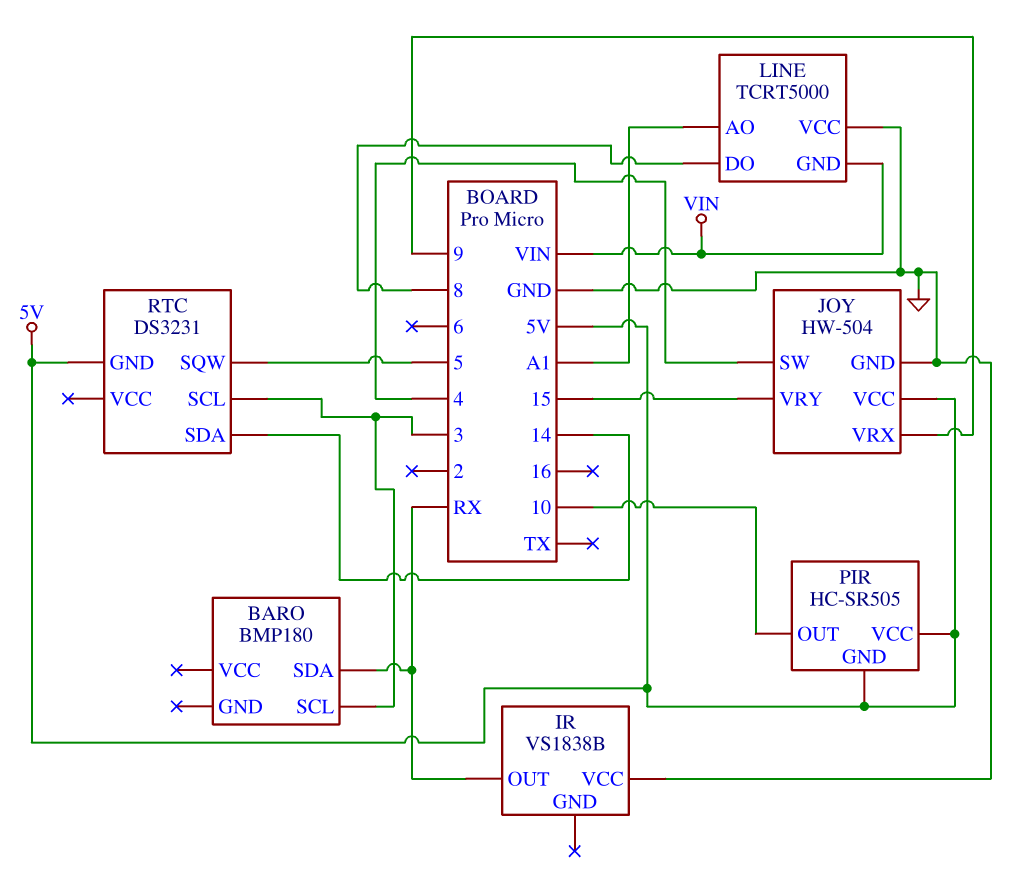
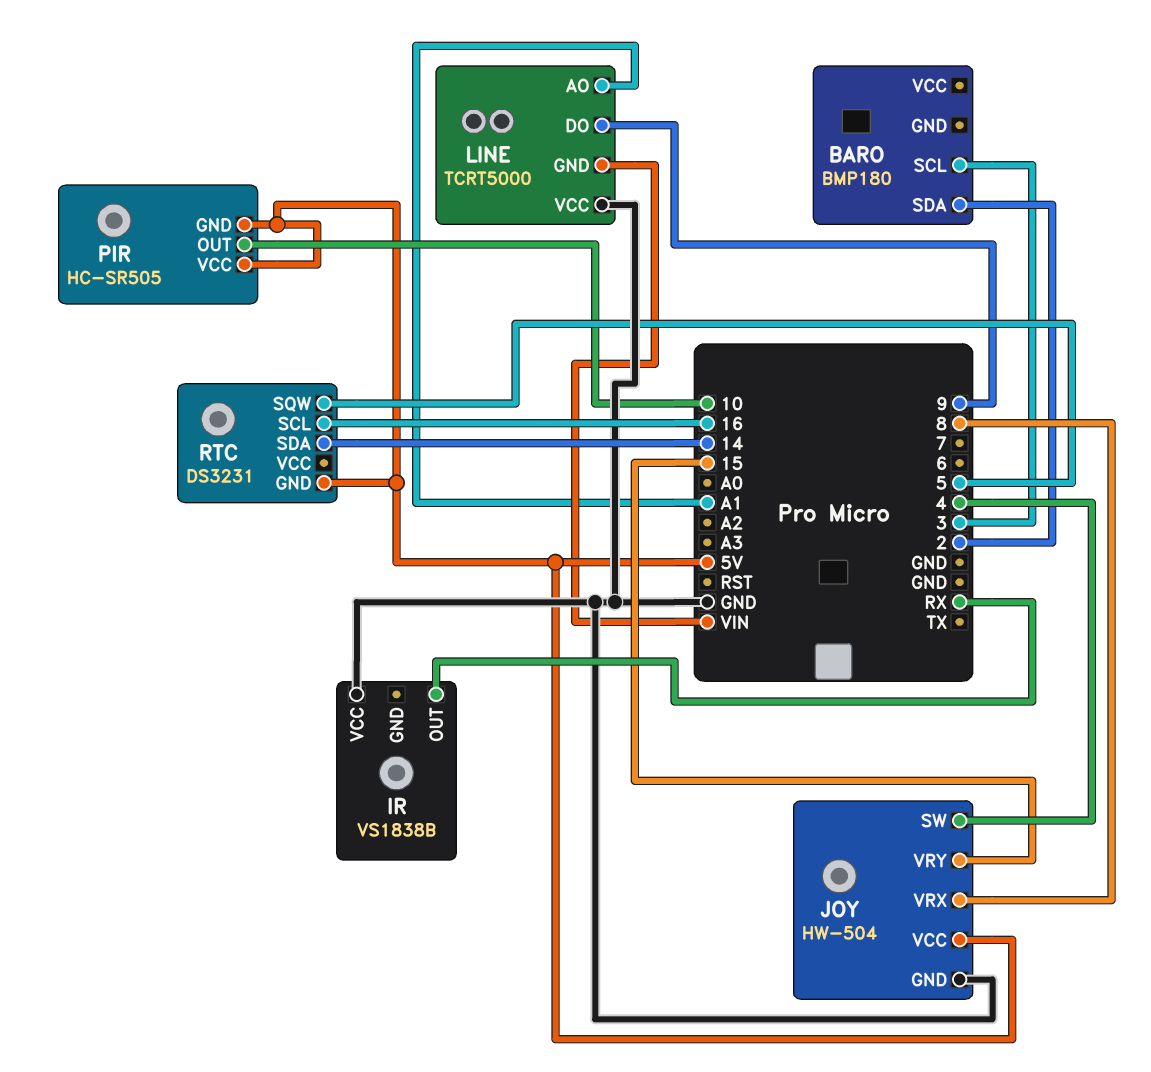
BARO pin SDA: RX -> 2
JOY pin VRX: 9 -> 8
LINE pin DO: 8 -> 9
RTC pin SCL: 3 -> 16

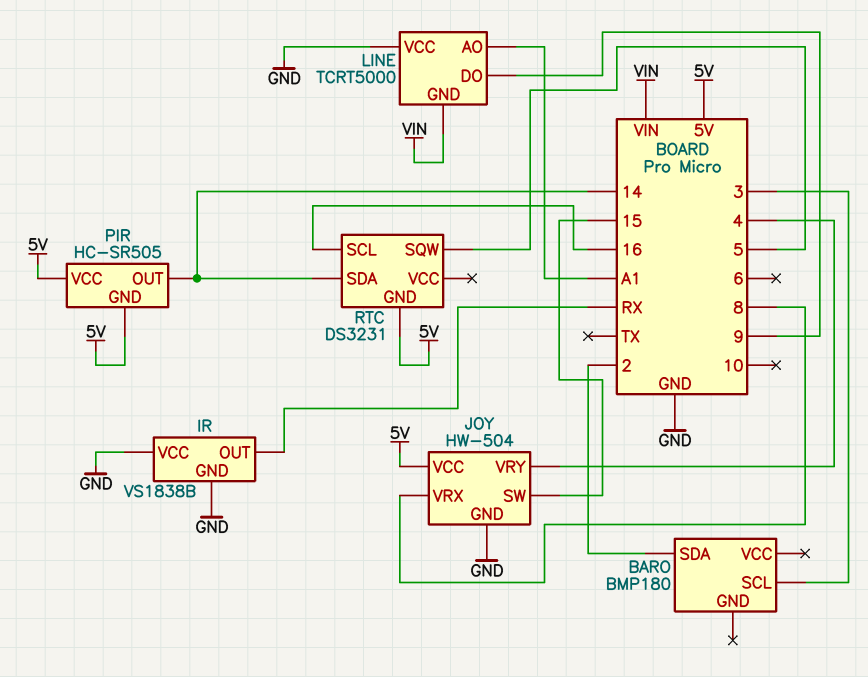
IR pin GND: none -> GND
JOY pin SW: 4 -> 15
JOY pin VRY: 15 -> 4
PIR pin OUT: 10 -> 14

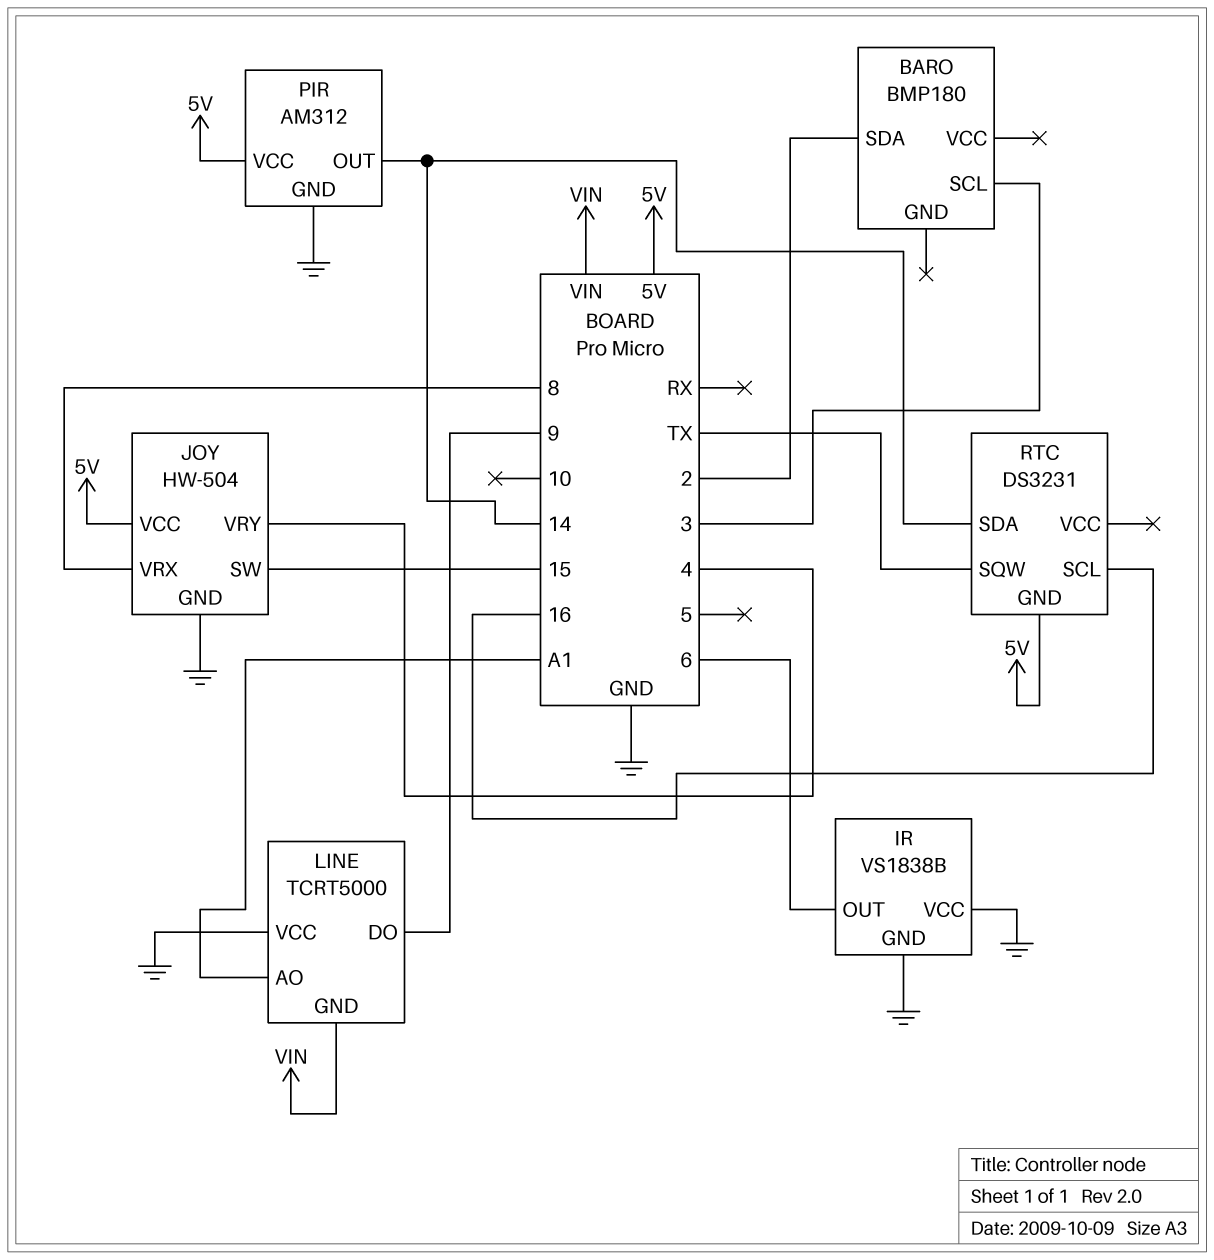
IR pin OUT: RX -> 6
PIR: HC-SR505 -> AM312
PIR pin GND: 5V -> GND
RTC pin SQW: 5 -> TX

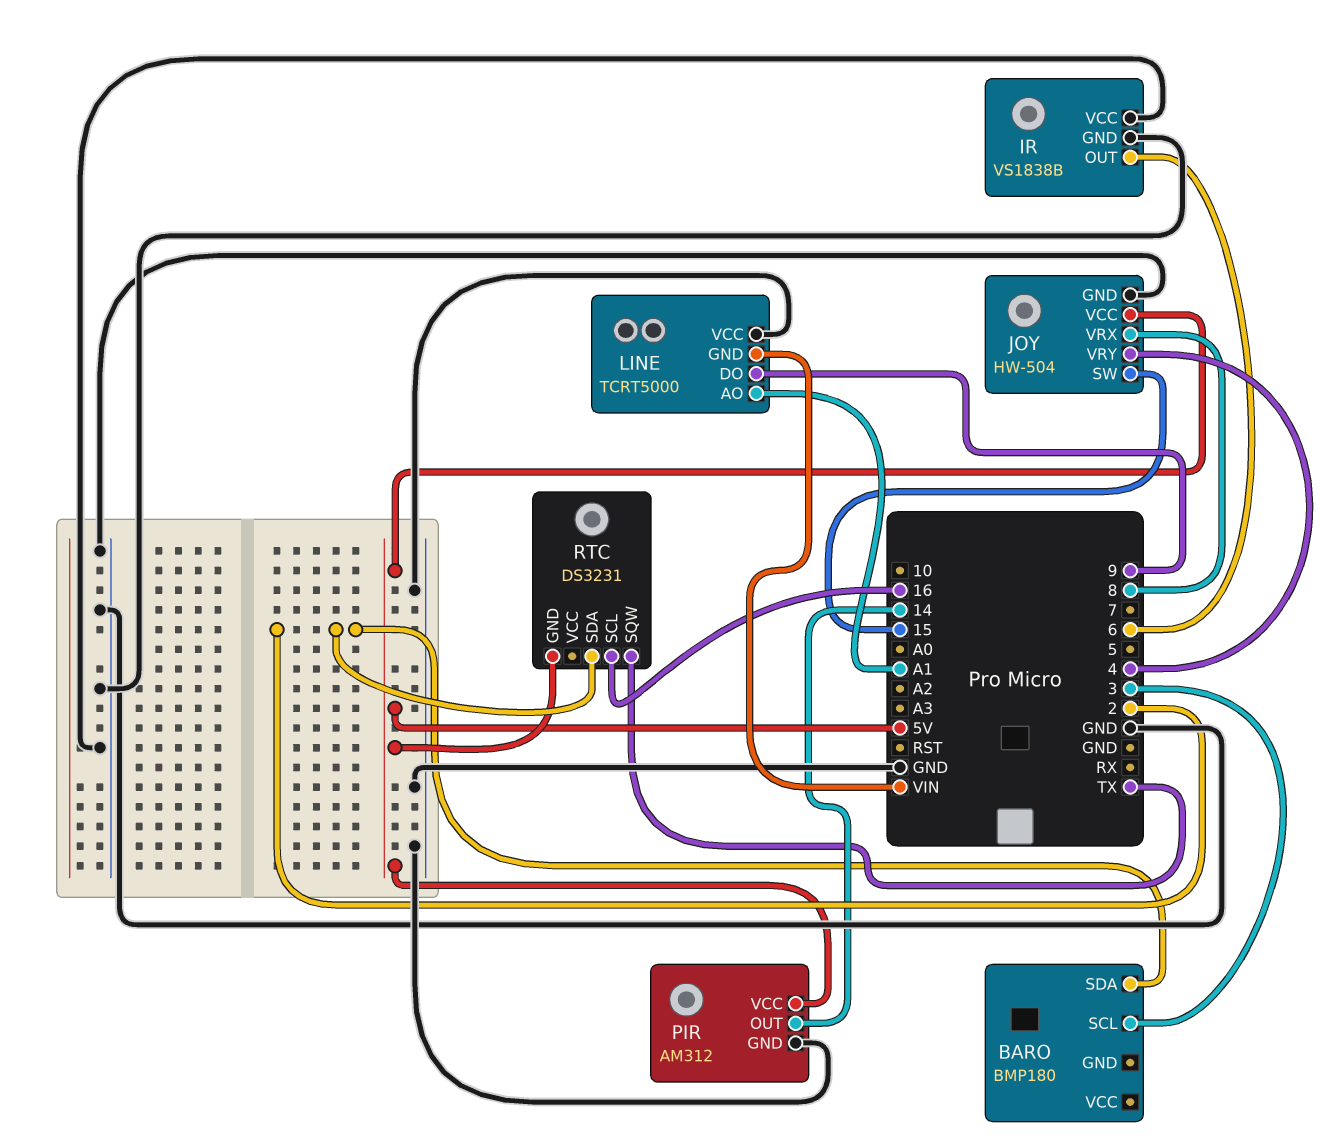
RTC pin SDA: 14 -> 2

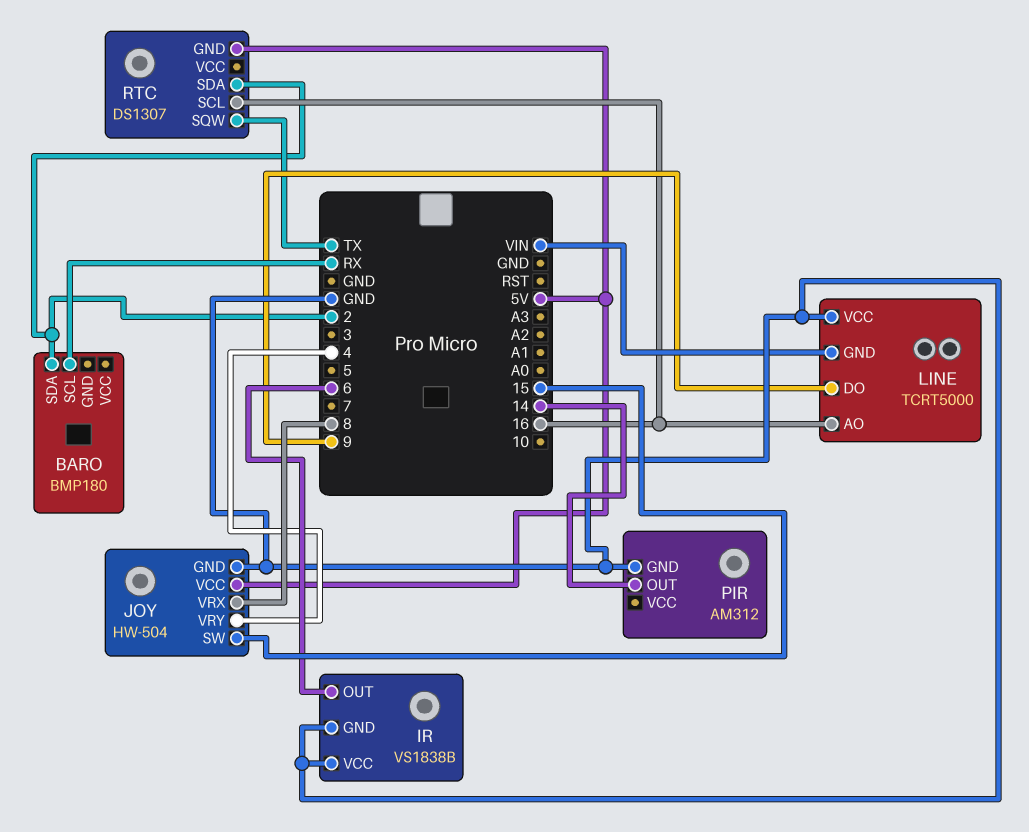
BARO pin SCL: 3 -> RX
LINE pin AO: A1 -> 16
PIR pin VCC: 5V -> none
RTC: DS3231 -> DS1307

